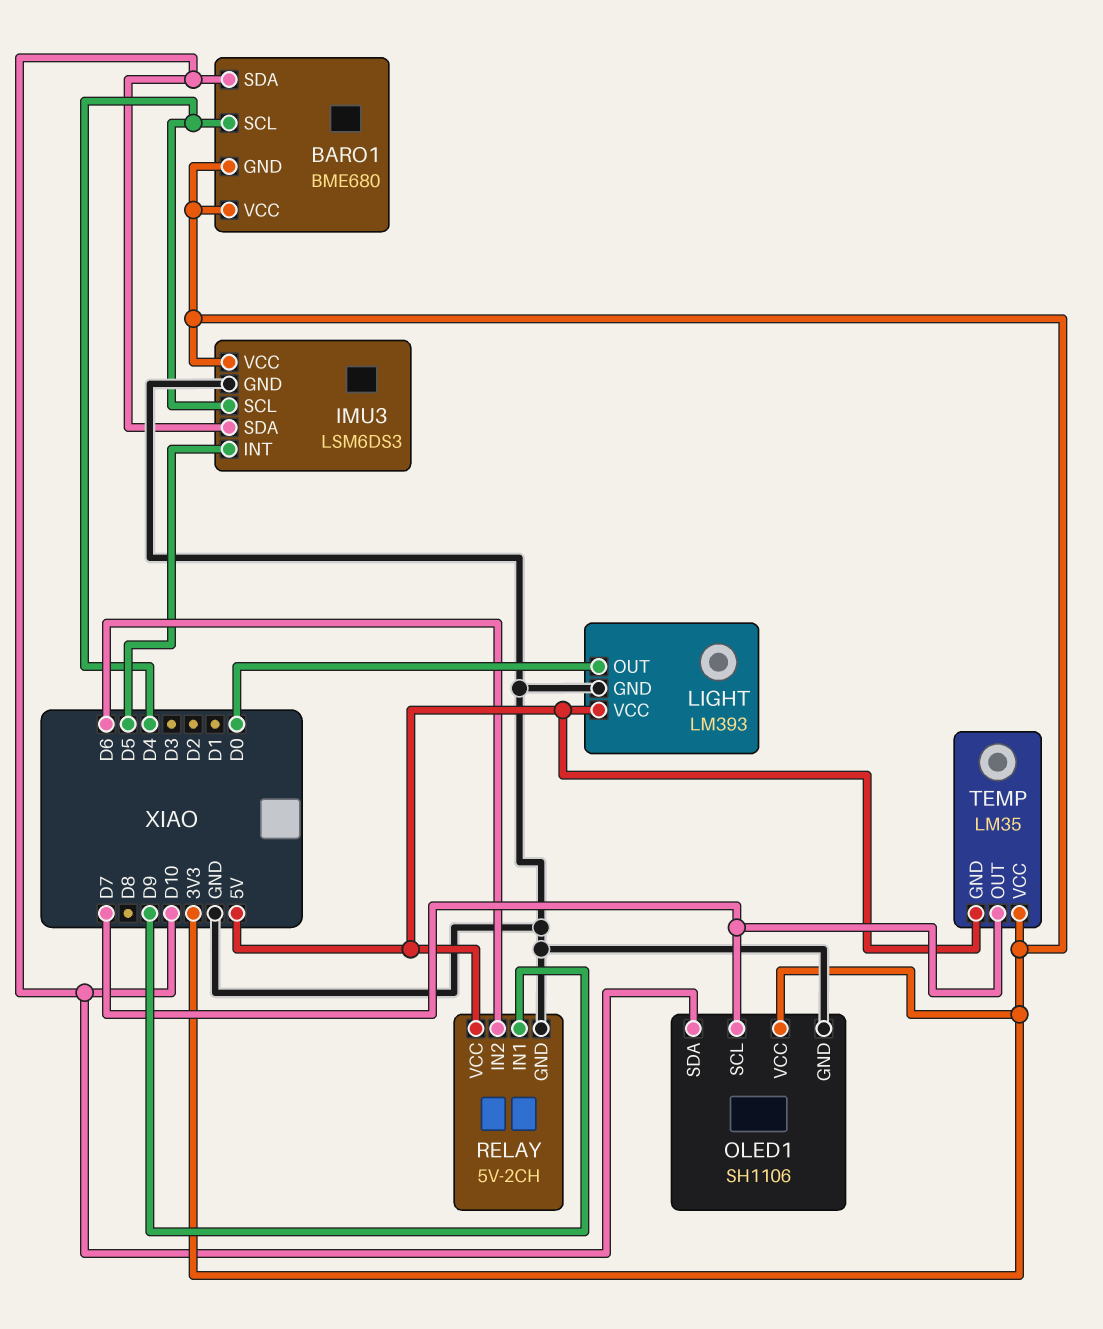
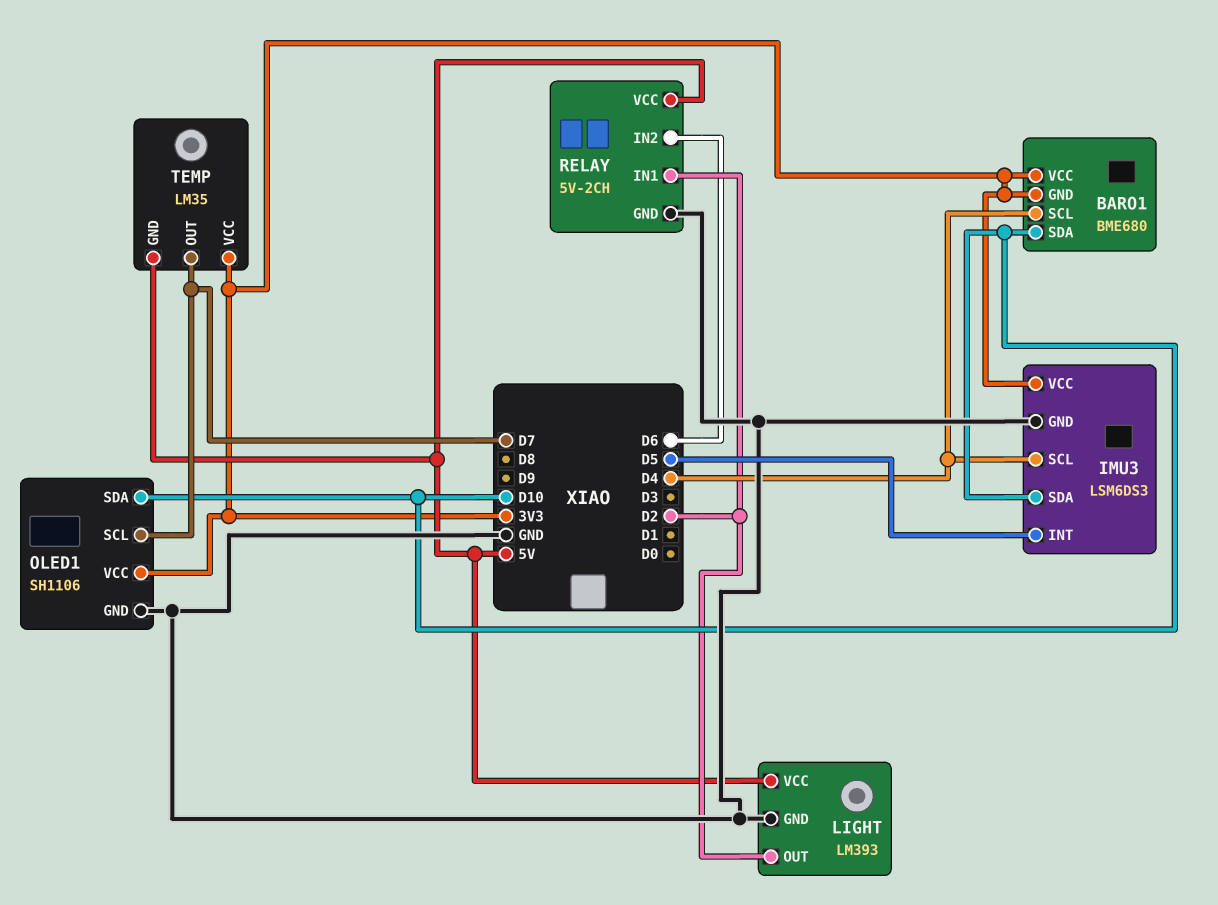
LIGHT pin OUT: D0 -> D2
RELAY pin IN1: D9 -> D2

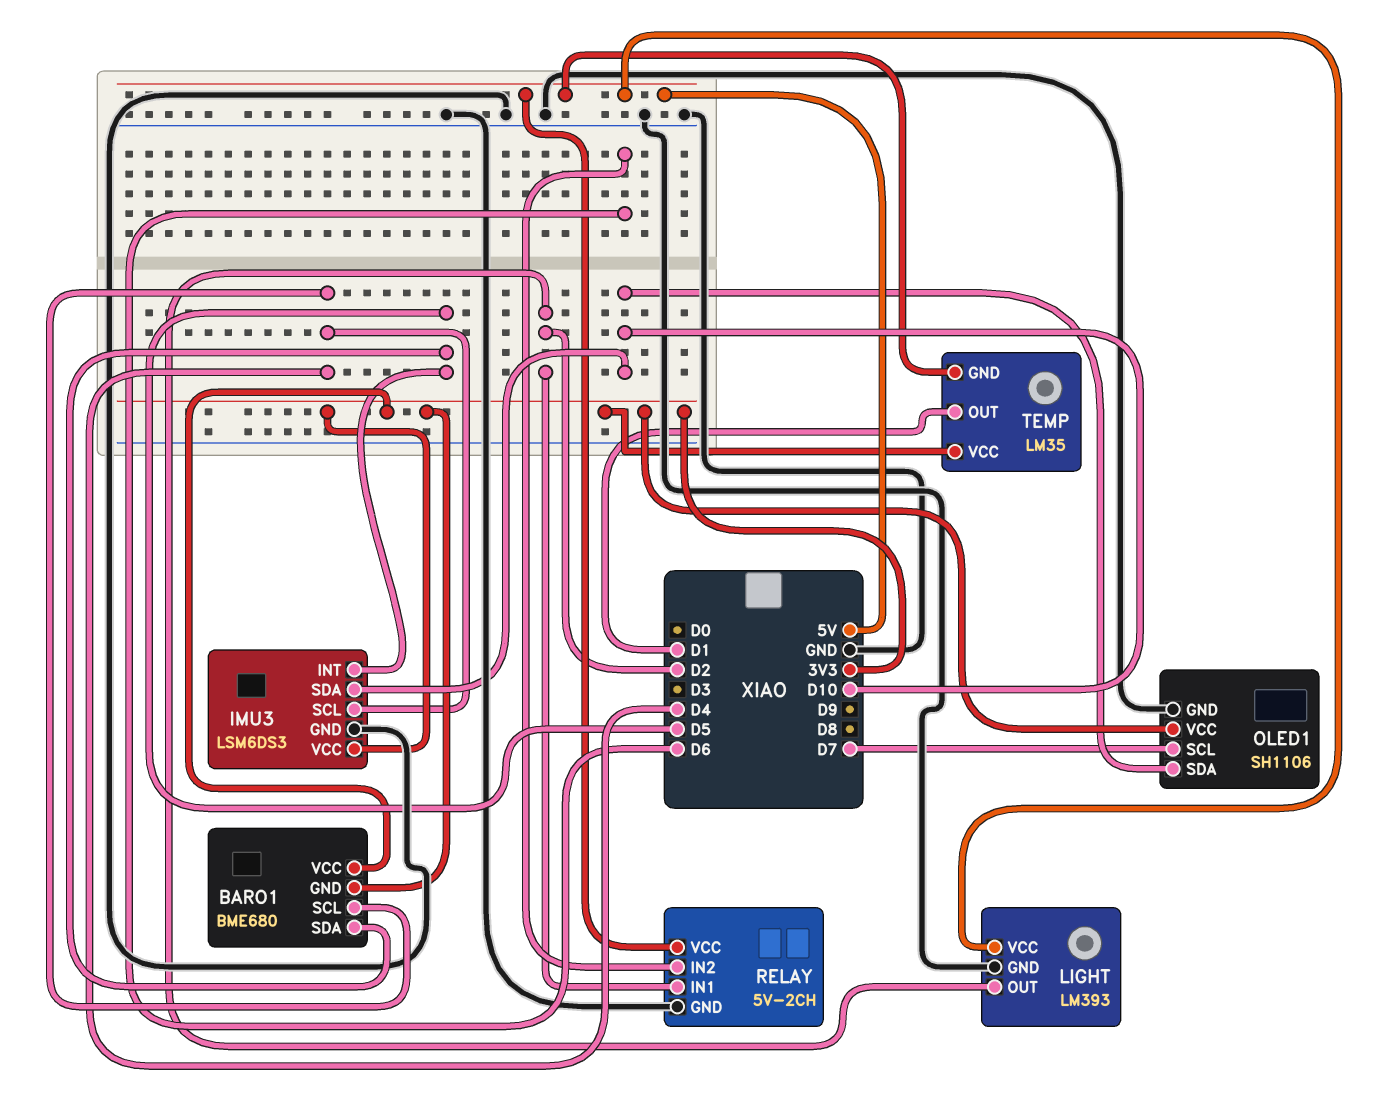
BARO1 pin SDA: D10 -> D5
TEMP pin OUT: D7 -> D1

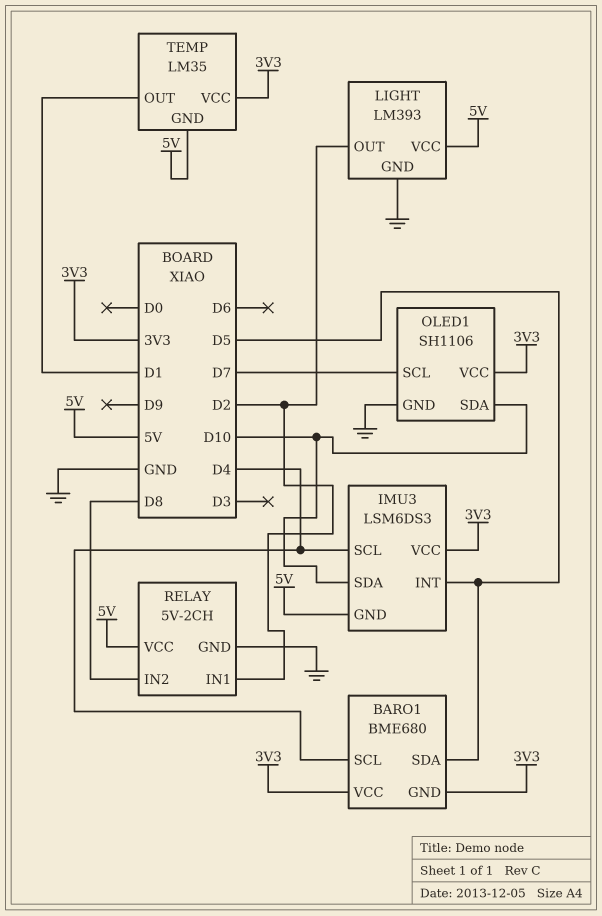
IMU3 pin GND: GND -> 5V
RELAY pin IN2: D6 -> D8

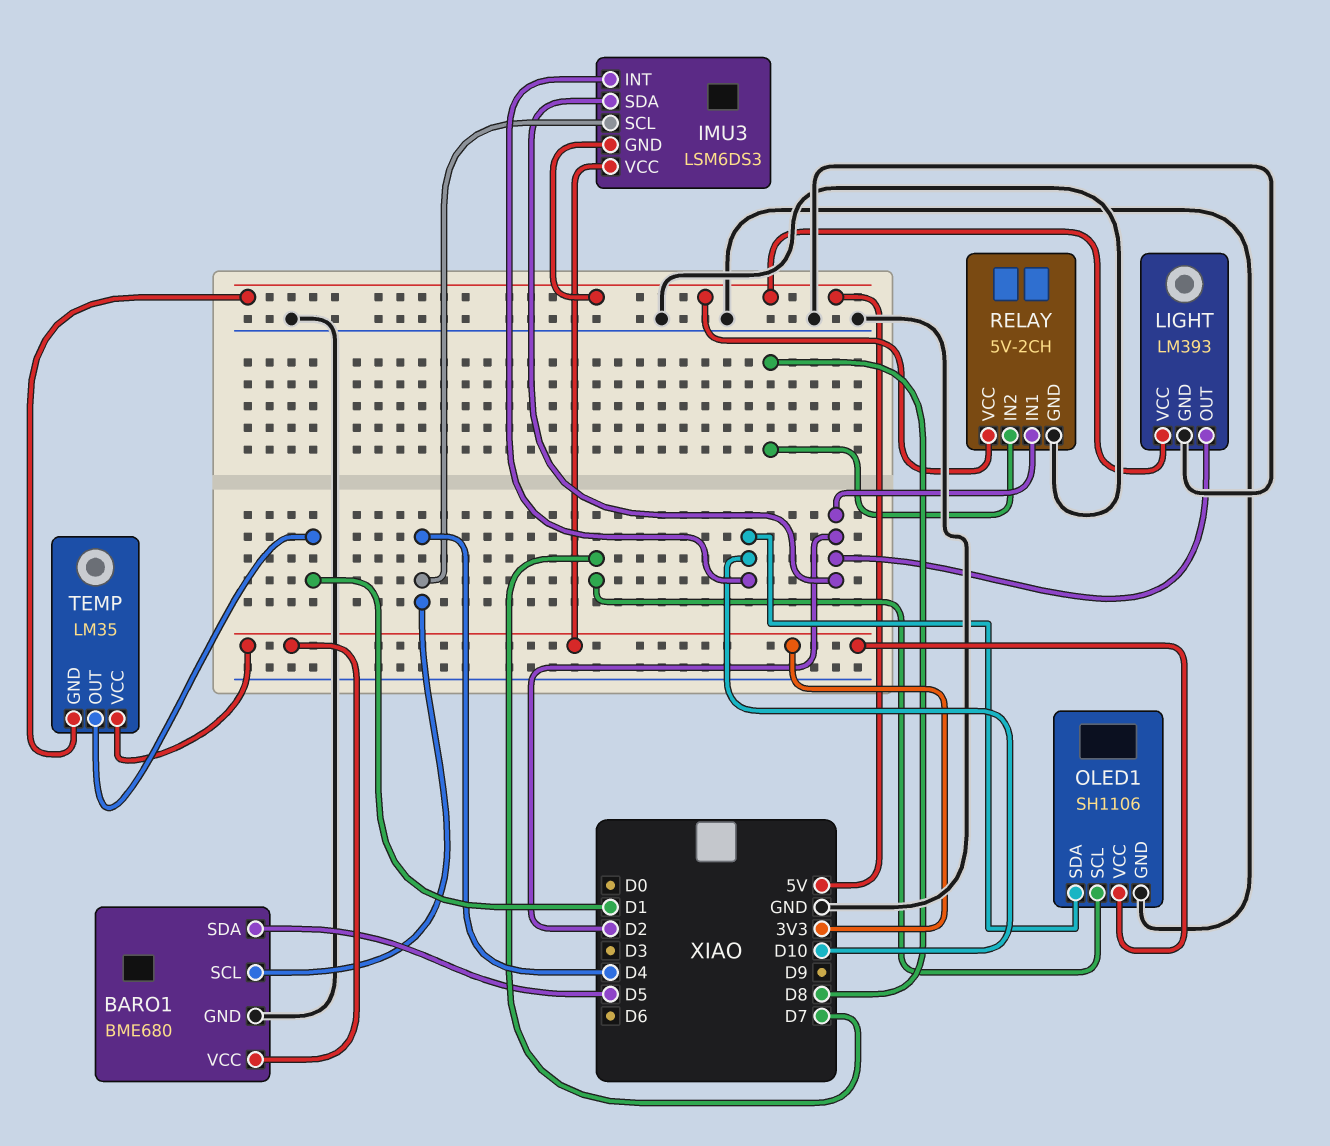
BARO1 pin GND: 3V3 -> GND
IMU3 pin INT: D5 -> D10
IMU3 pin SDA: D10 -> D2

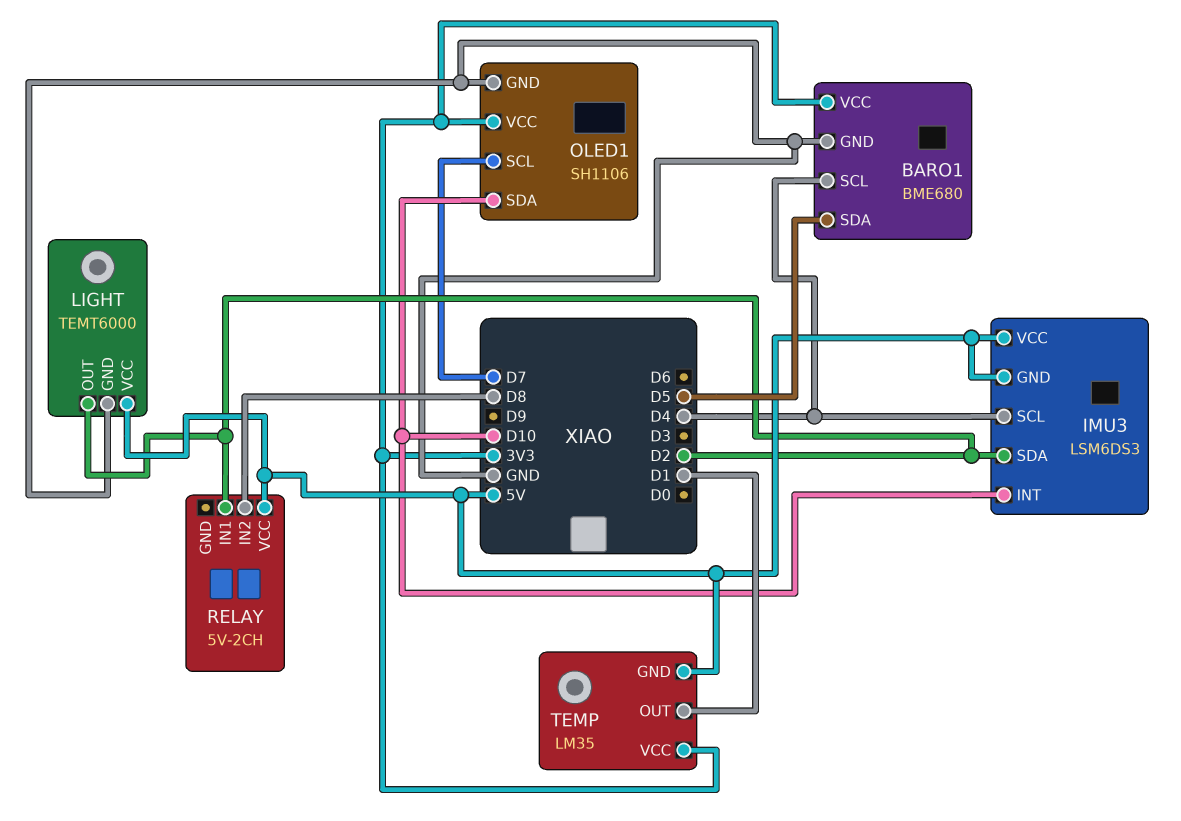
IMU3 pin VCC: 3V3 -> 5V
LIGHT: LM393 -> TEMT6000
RELAY pin GND: GND -> none

